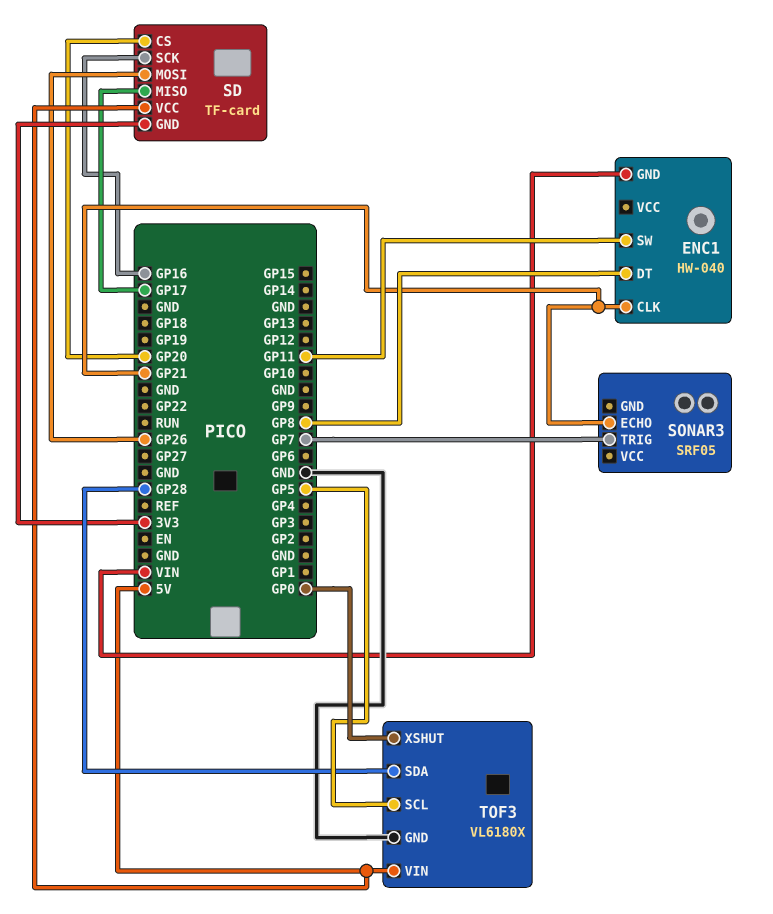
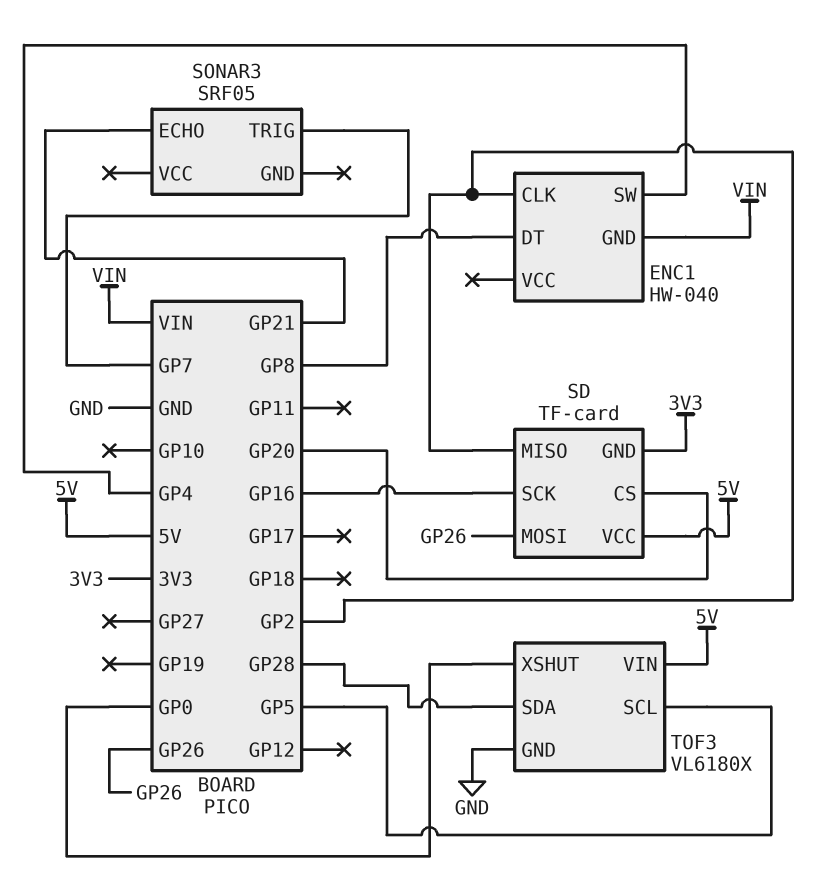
ENC1 pin CLK: GP21 -> GP2
ENC1 pin SW: GP11 -> GP4
SD pin MISO: GP17 -> GP2

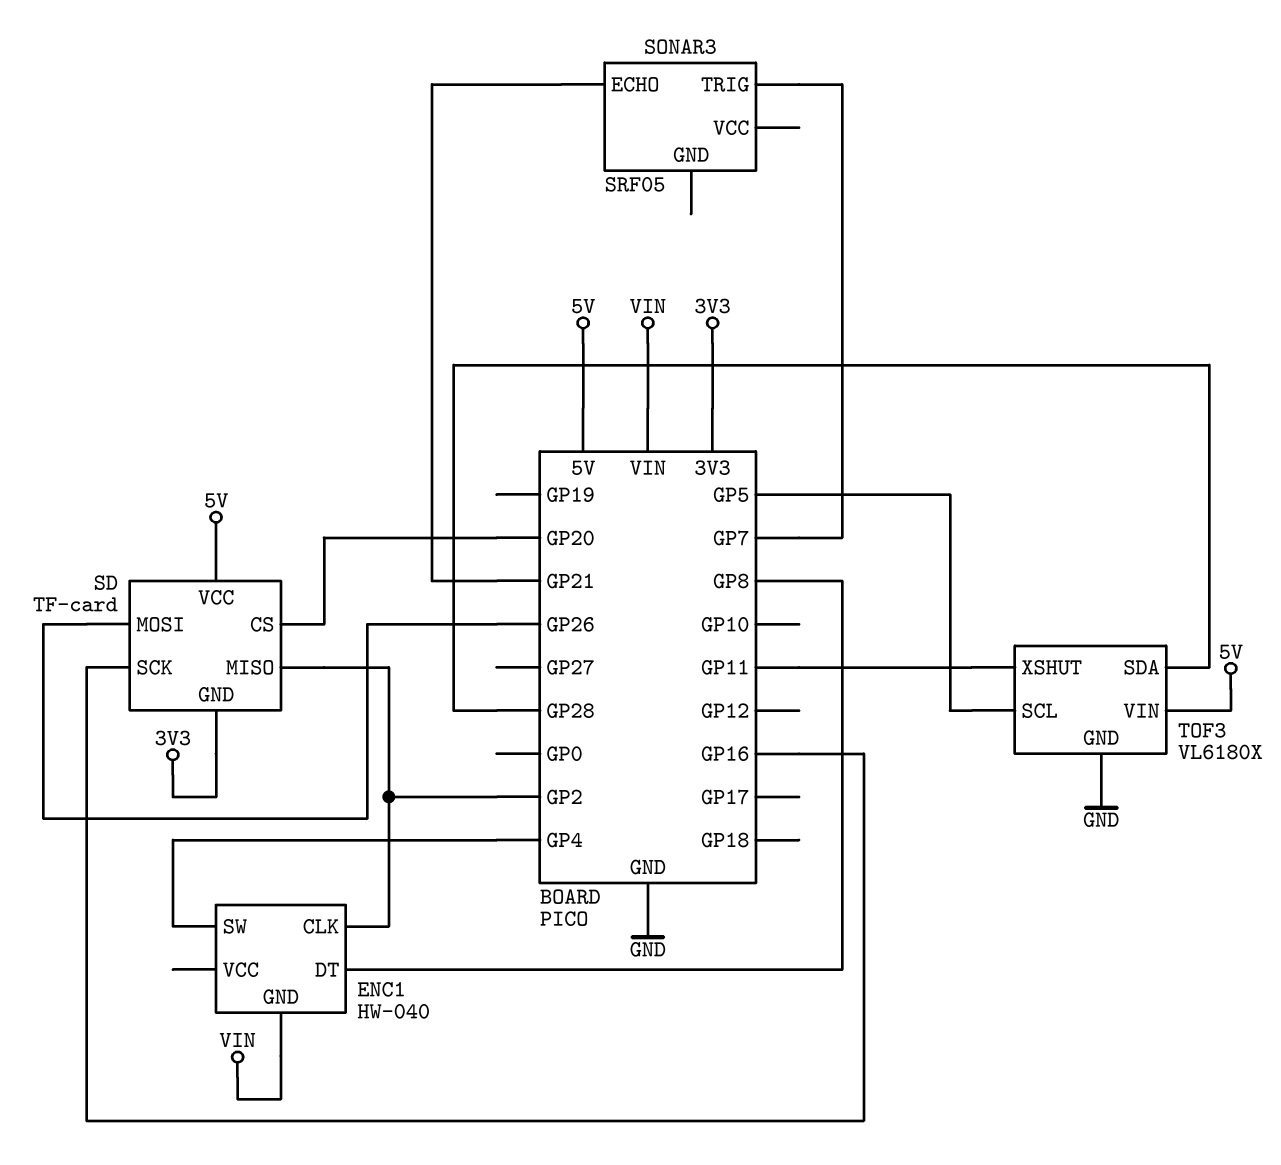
TOF3 pin XSHUT: GP0 -> GP11

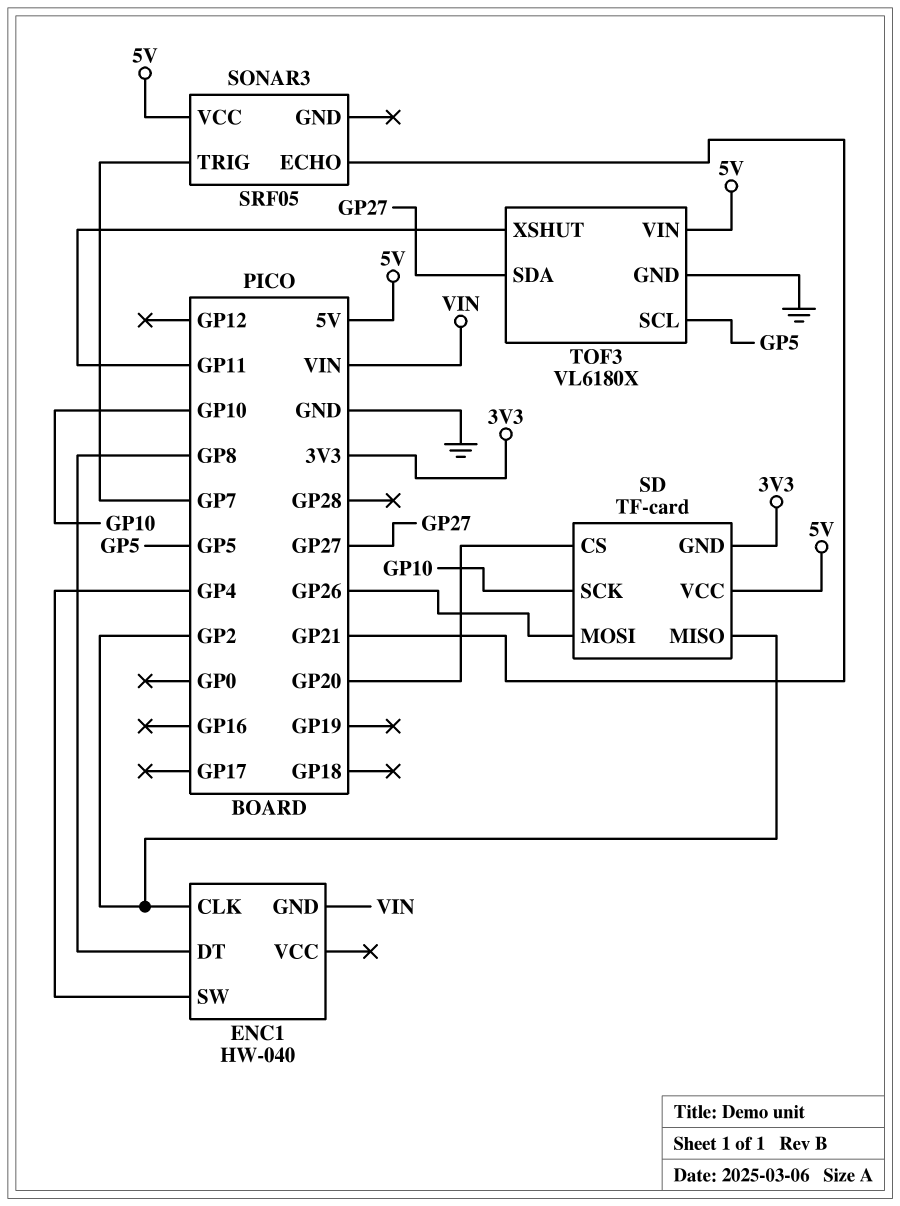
SD pin SCK: GP16 -> GP10
SONAR3 pin VCC: none -> 5V
TOF3 pin SDA: GP28 -> GP27

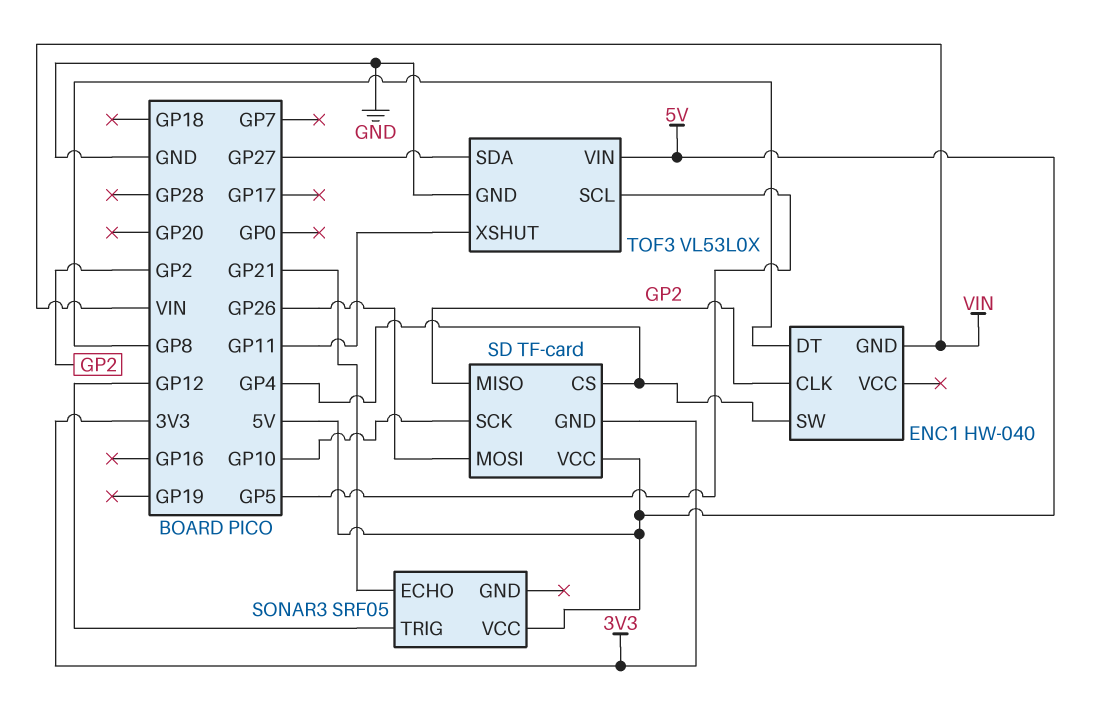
SD pin CS: GP20 -> GP4
SONAR3 pin TRIG: GP7 -> GP12
TOF3: VL6180X -> VL53L0X

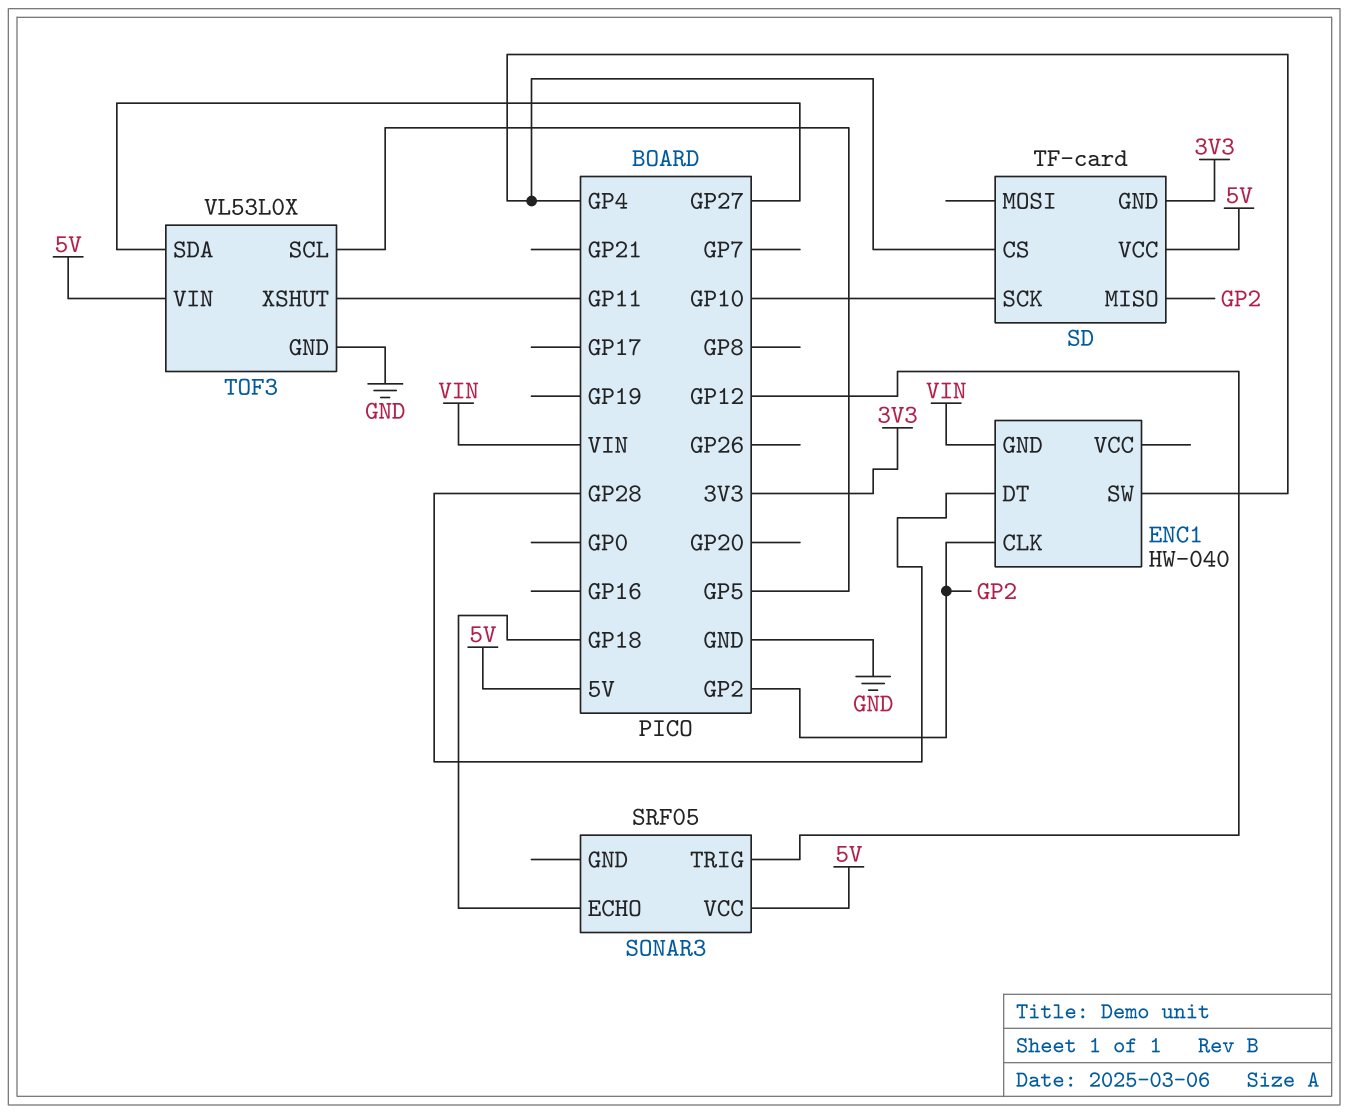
ENC1 pin DT: GP8 -> GP28
SD pin MOSI: GP26 -> none
SONAR3 pin ECHO: GP21 -> GP18

